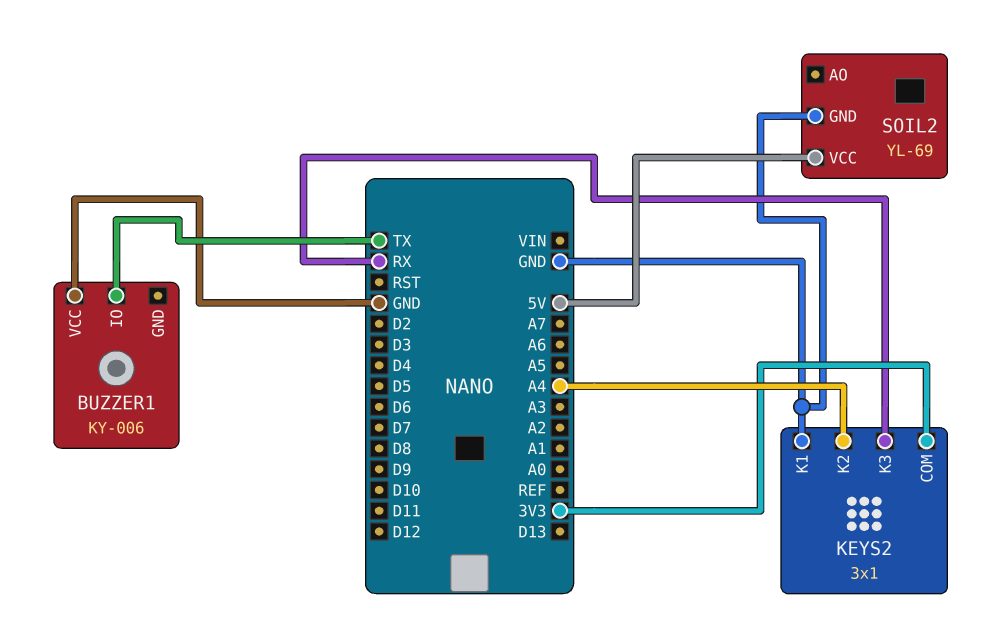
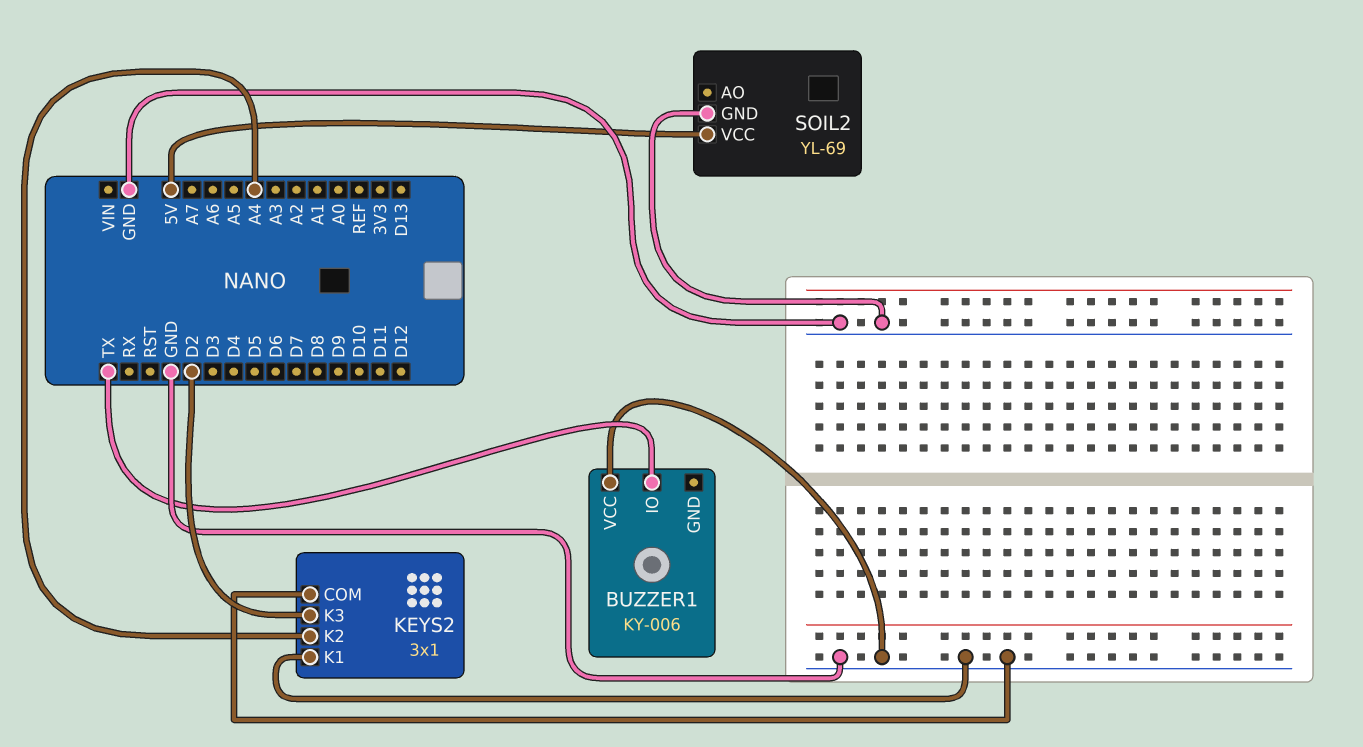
KEYS2 pin COM: 3V3 -> GND
KEYS2 pin K3: RX -> D2

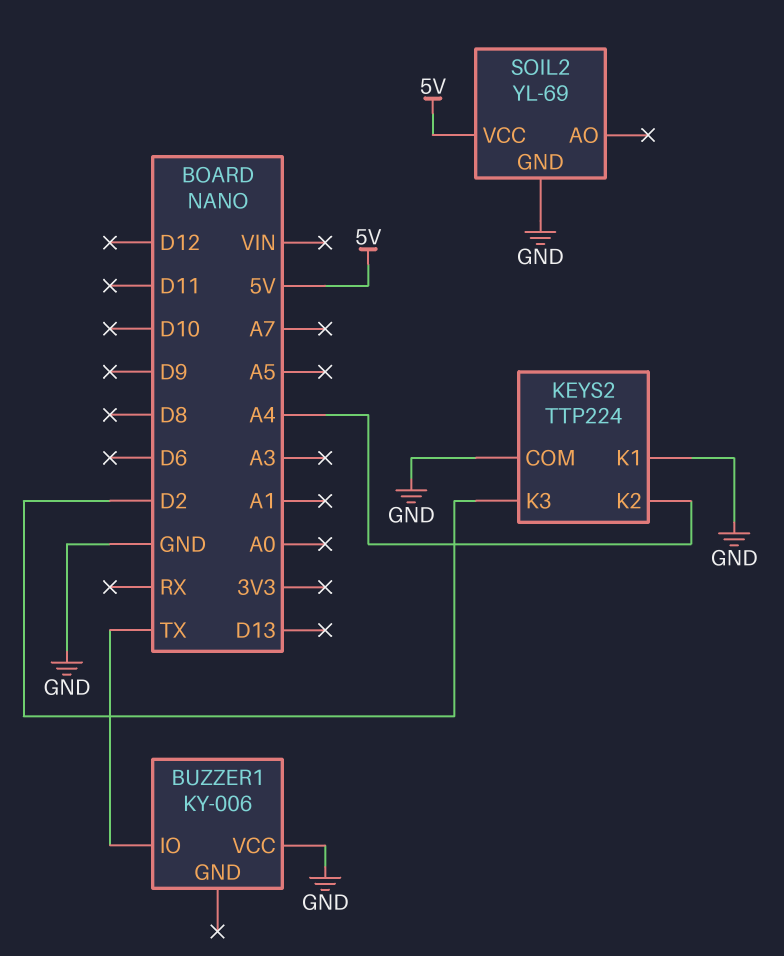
KEYS2: 3x1 -> TTP224

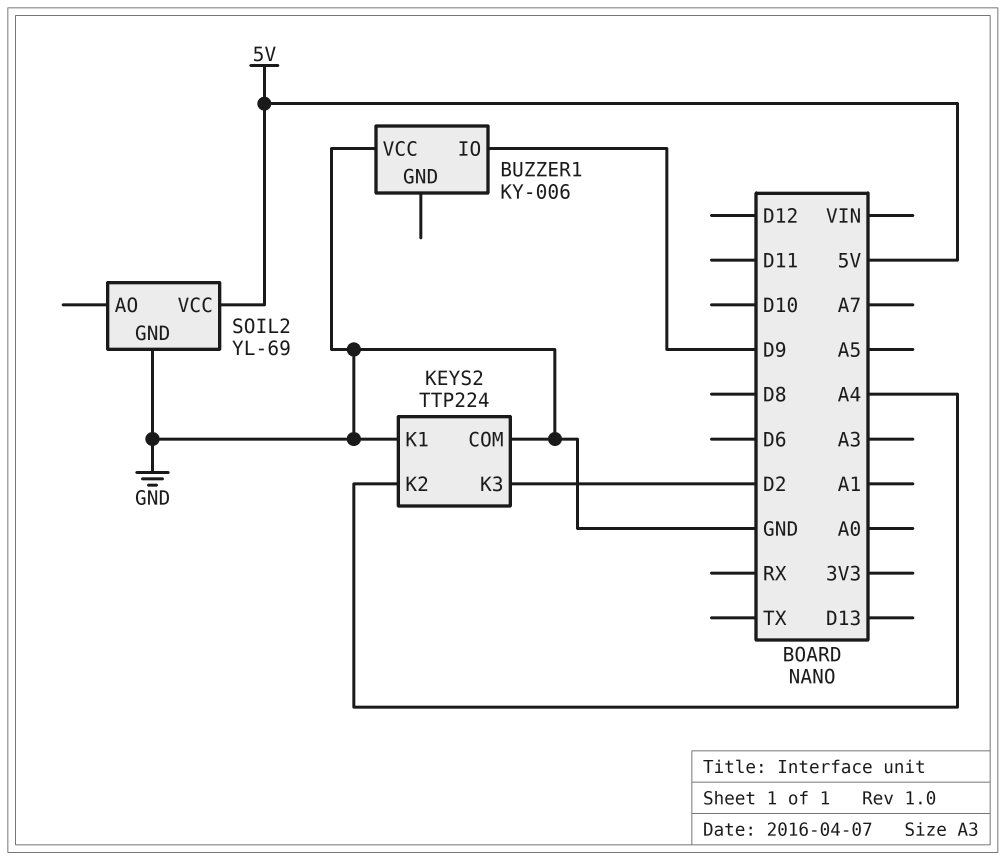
BUZZER1 pin IO: TX -> D9

